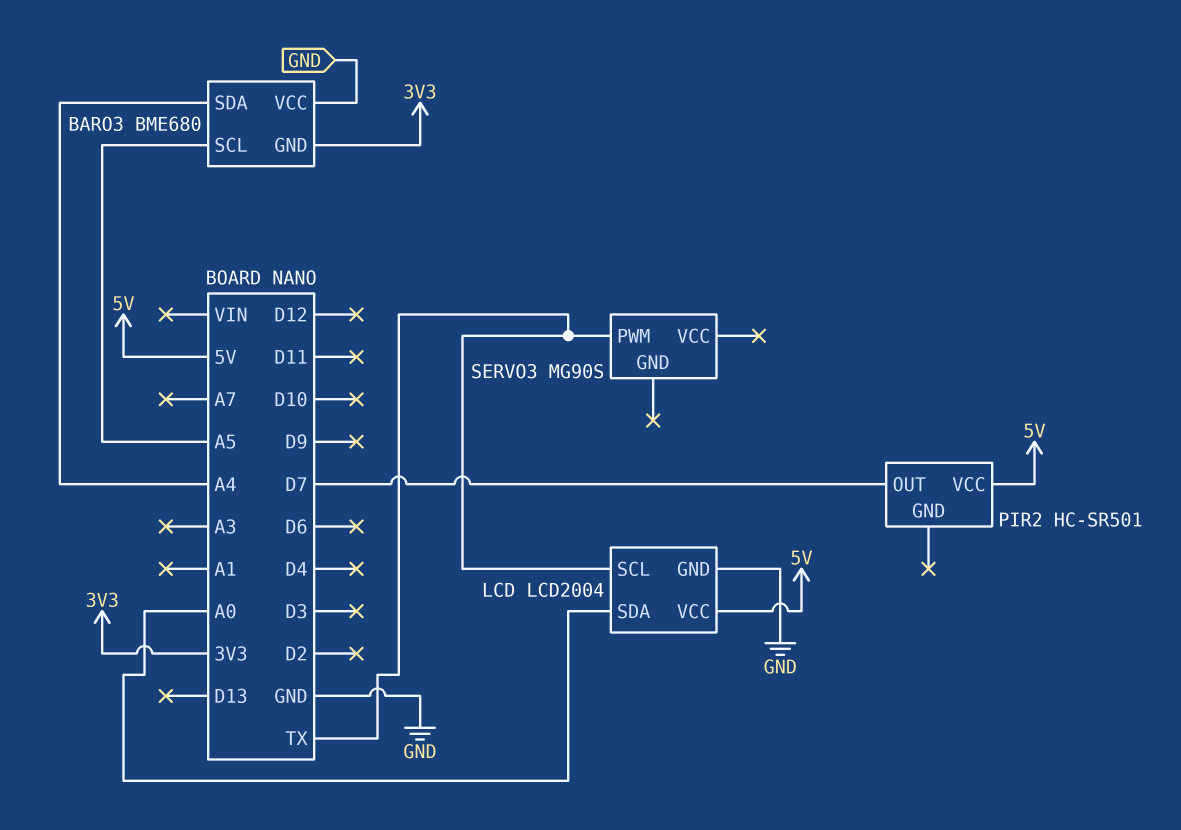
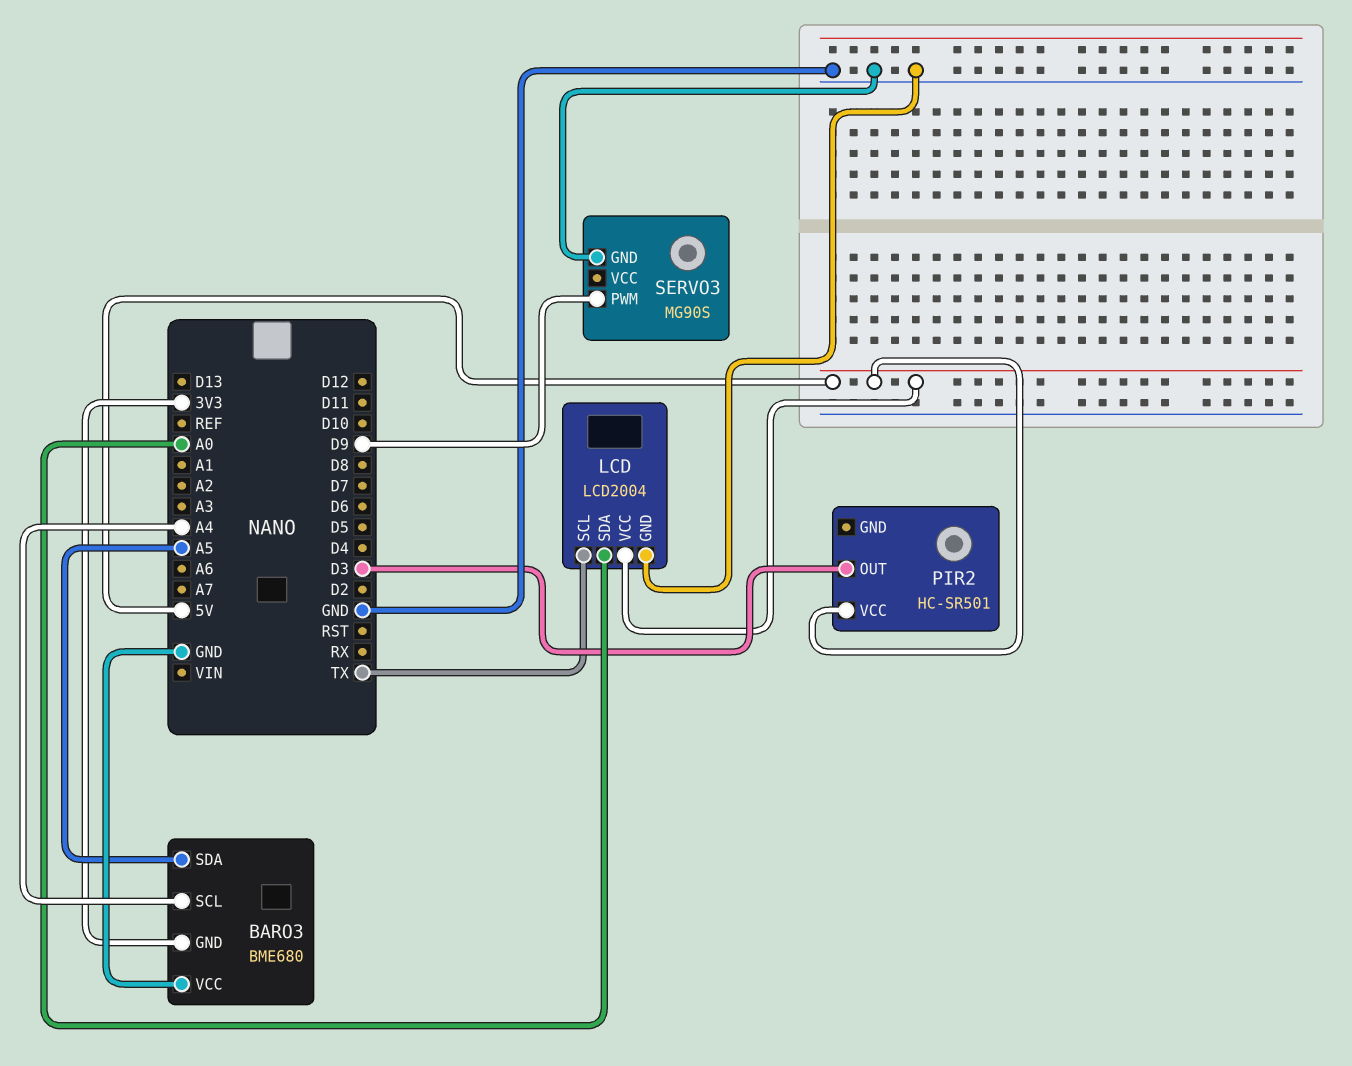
BARO3 pin SCL: A5 -> A4
BARO3 pin SDA: A4 -> A5
PIR2 pin OUT: D7 -> D3
SERVO3 pin GND: none -> GND
SERVO3 pin PWM: TX -> D9

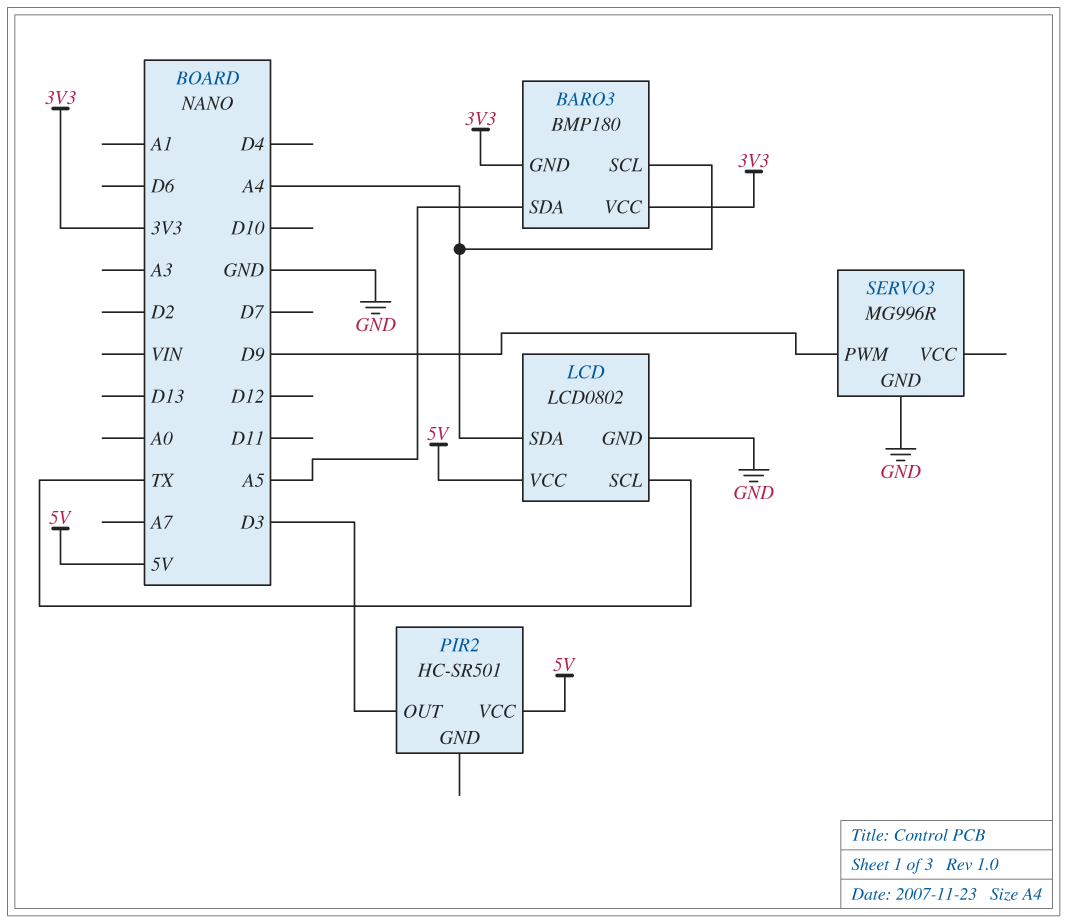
BARO3: BME680 -> BMP180
BARO3 pin VCC: GND -> 3V3
LCD: LCD2004 -> LCD0802
LCD pin SDA: A0 -> A4
SERVO3: MG90S -> MG996R

